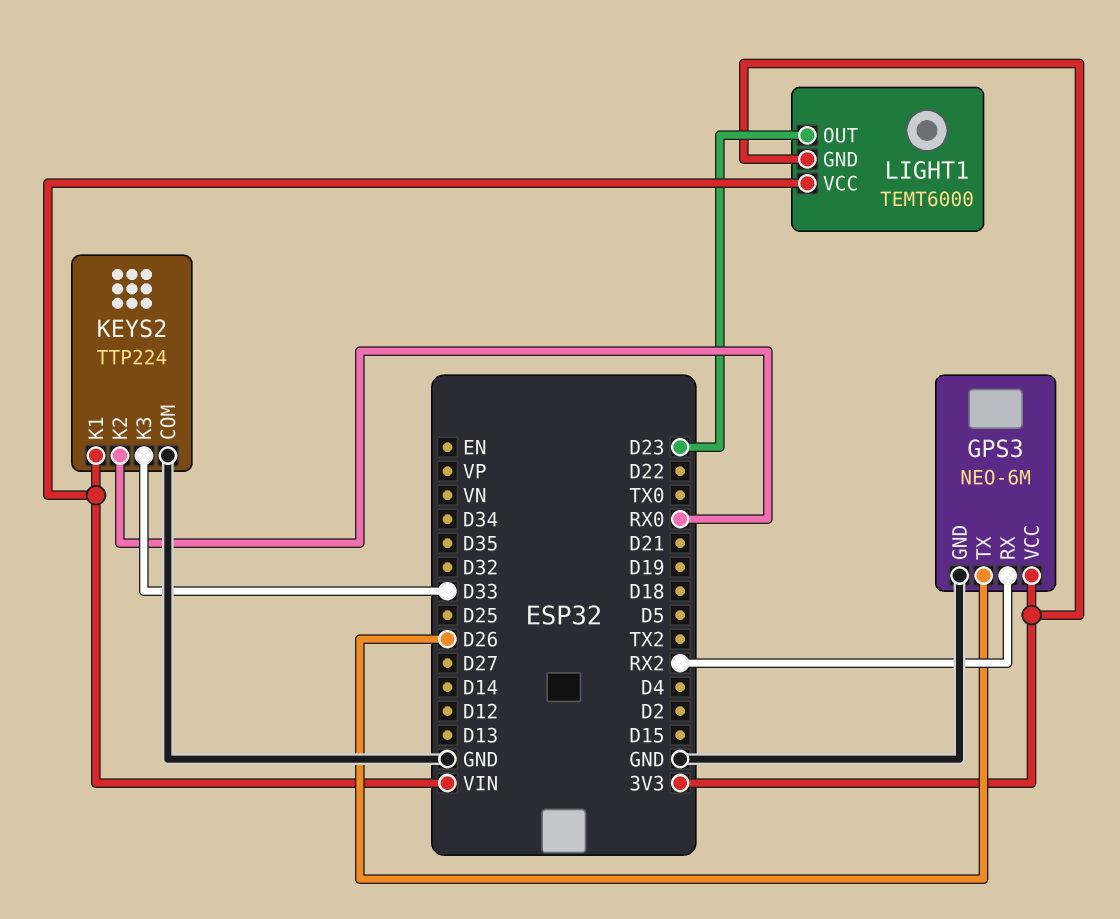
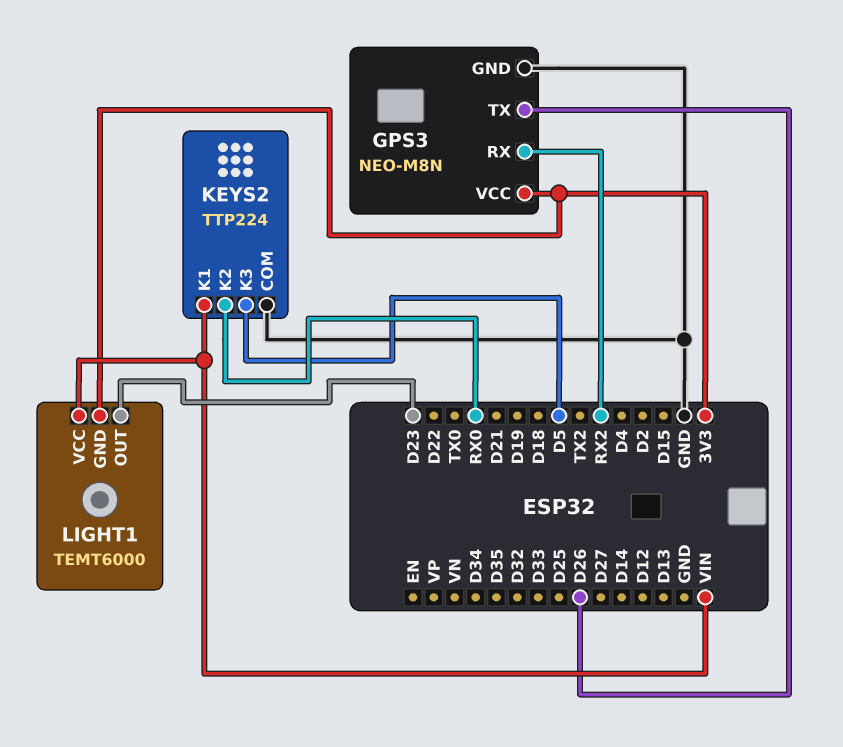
GPS3: NEO-6M -> NEO-M8N
KEYS2 pin K3: D33 -> D5

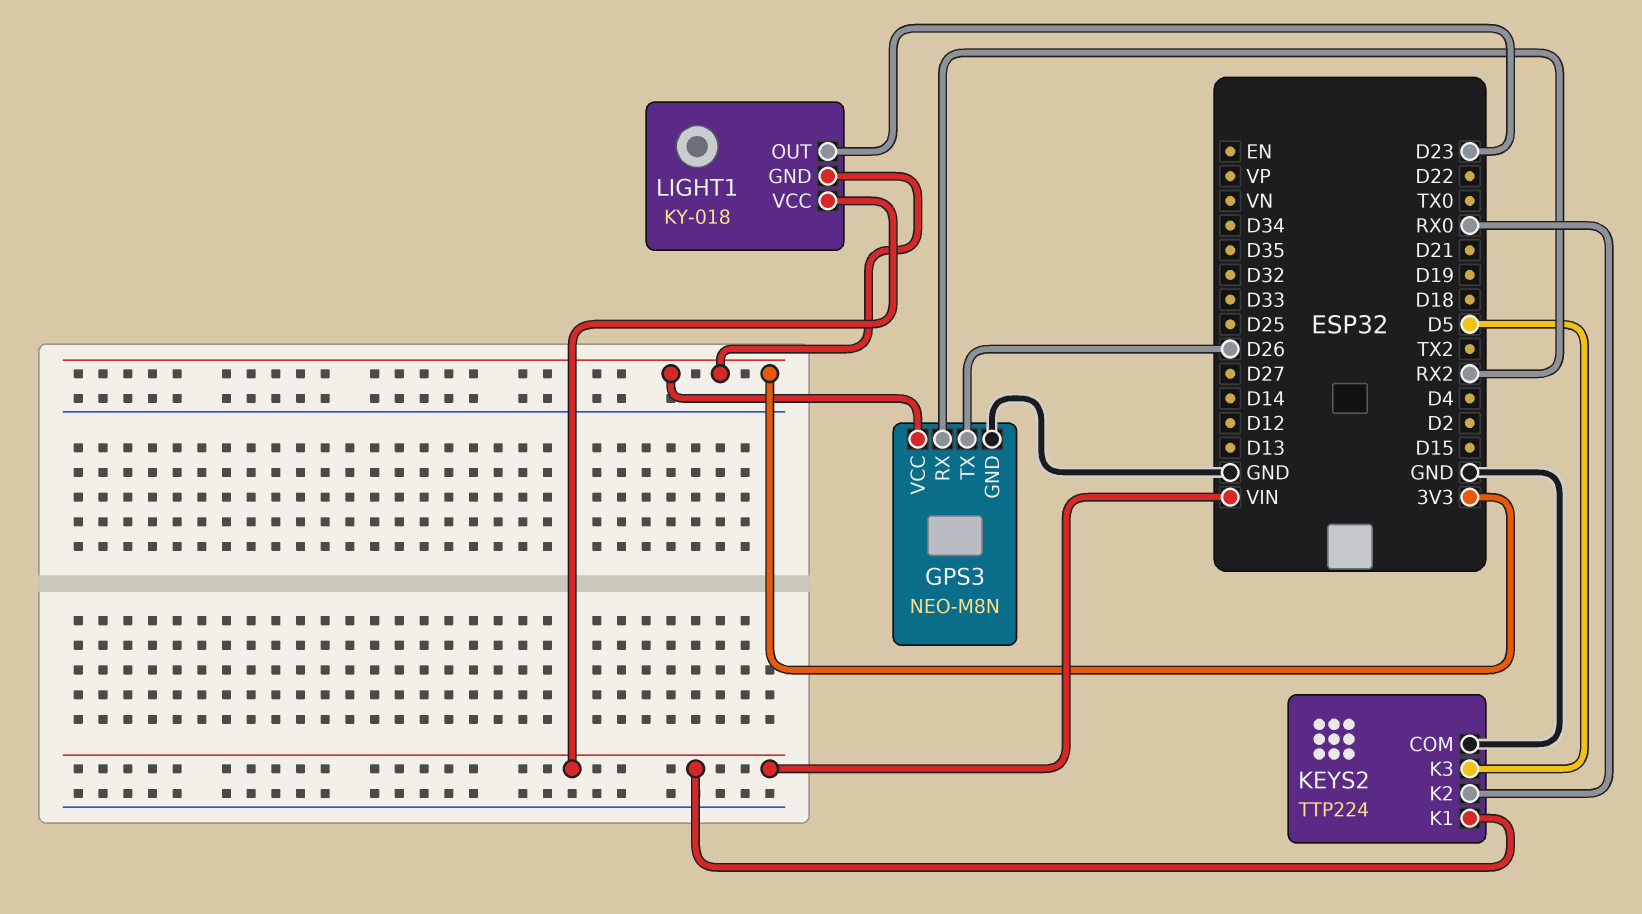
LIGHT1: TEMT6000 -> KY-018

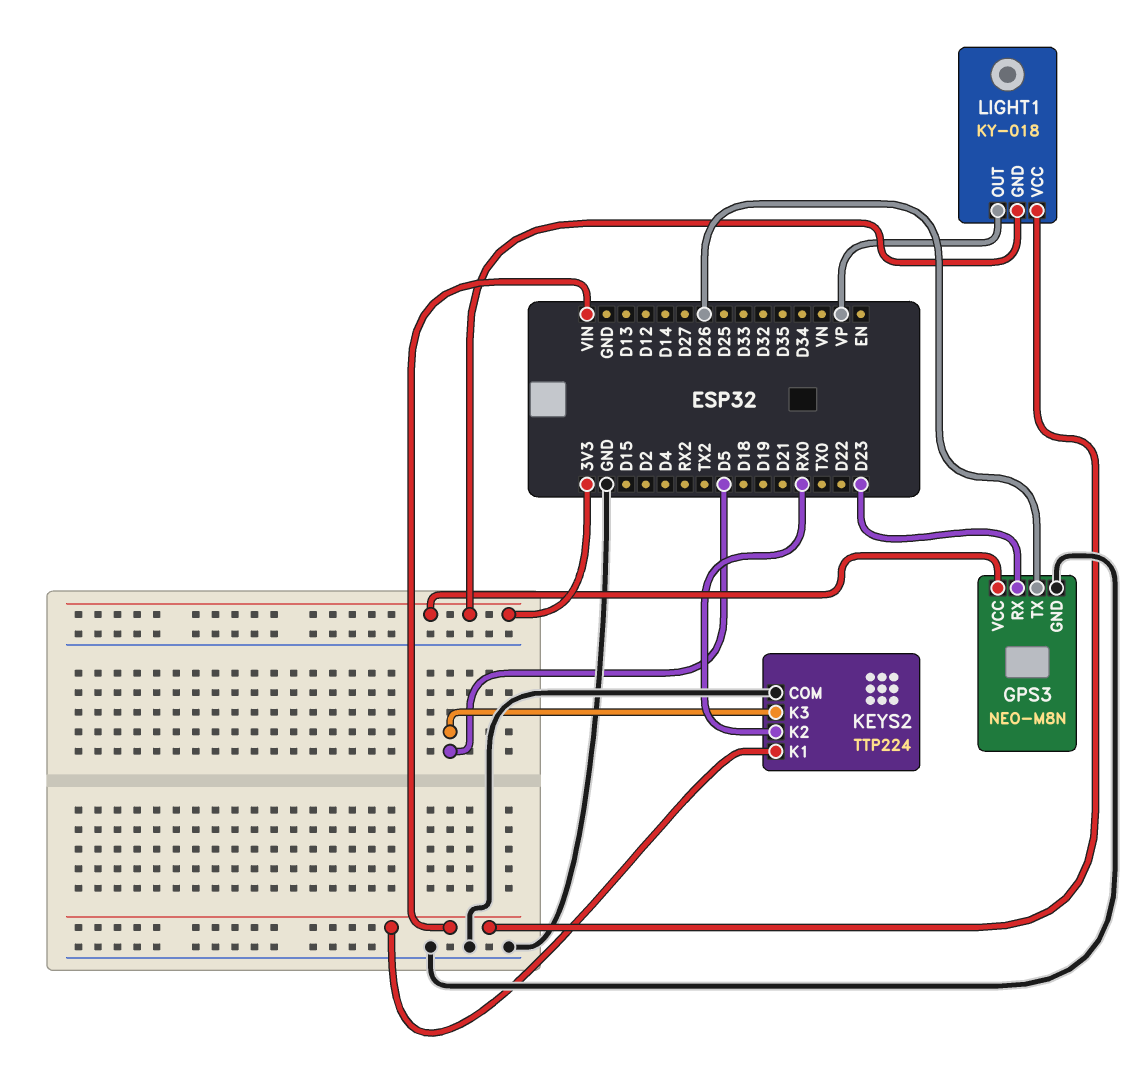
GPS3 pin RX: RX2 -> D23
LIGHT1 pin OUT: D23 -> VP

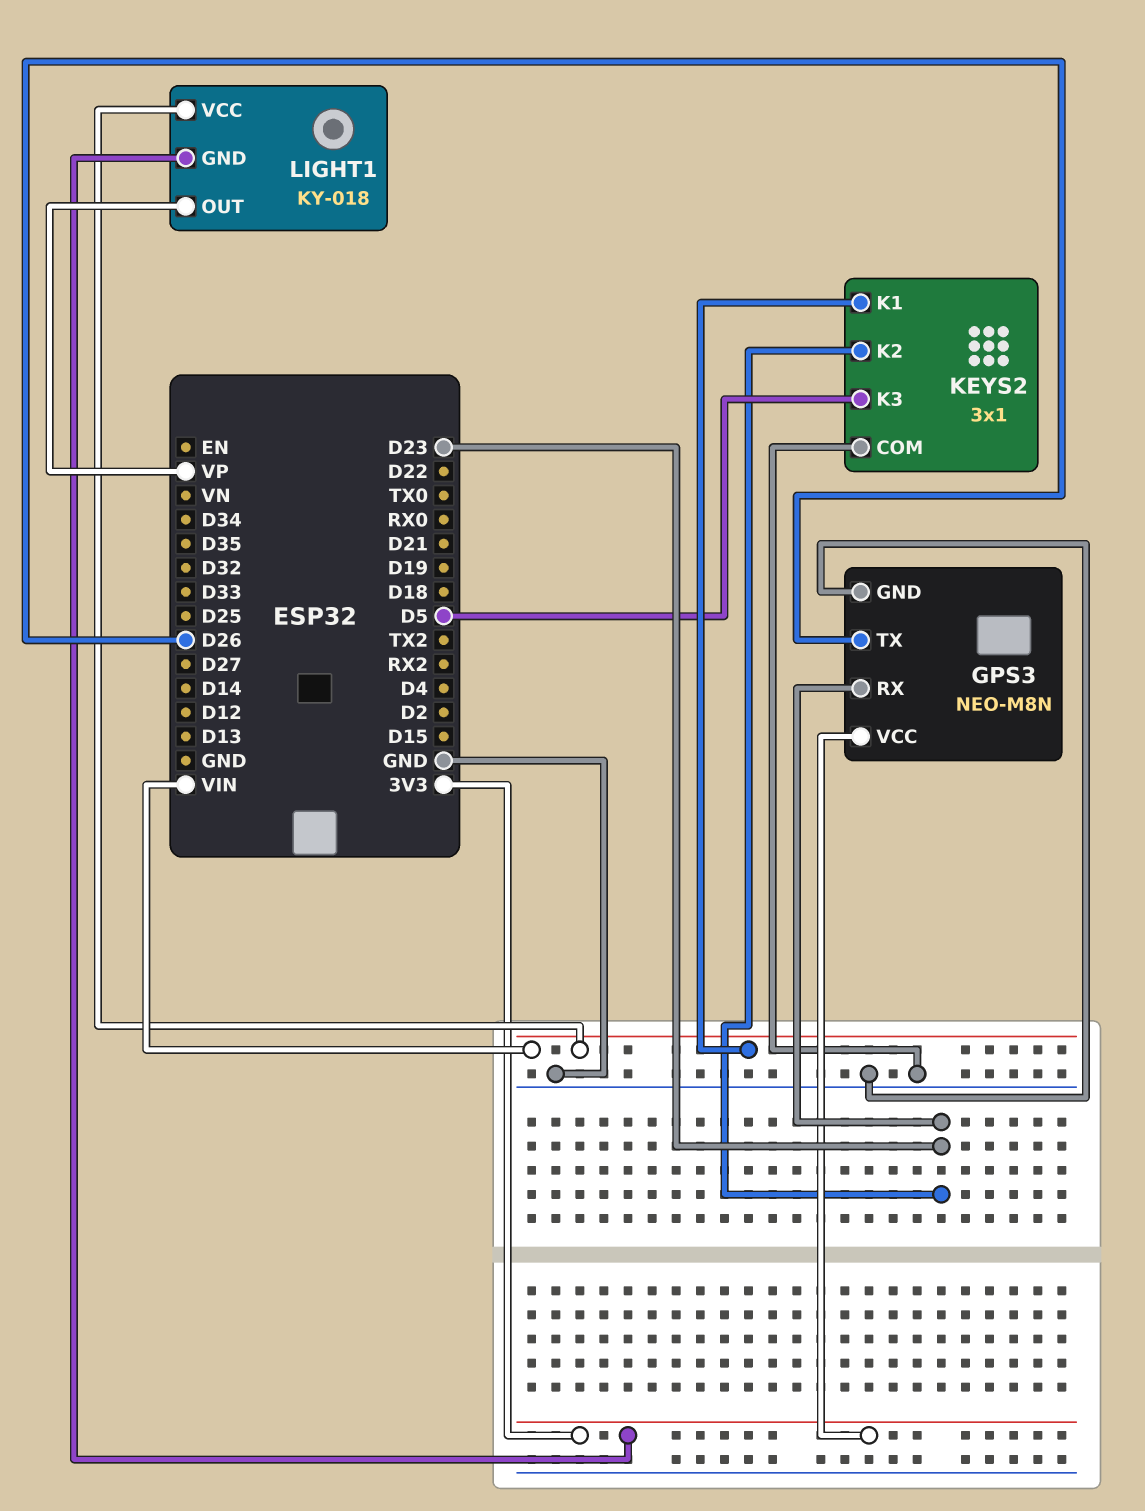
KEYS2: TTP224 -> 3x1
KEYS2 pin K2: RX0 -> D23

